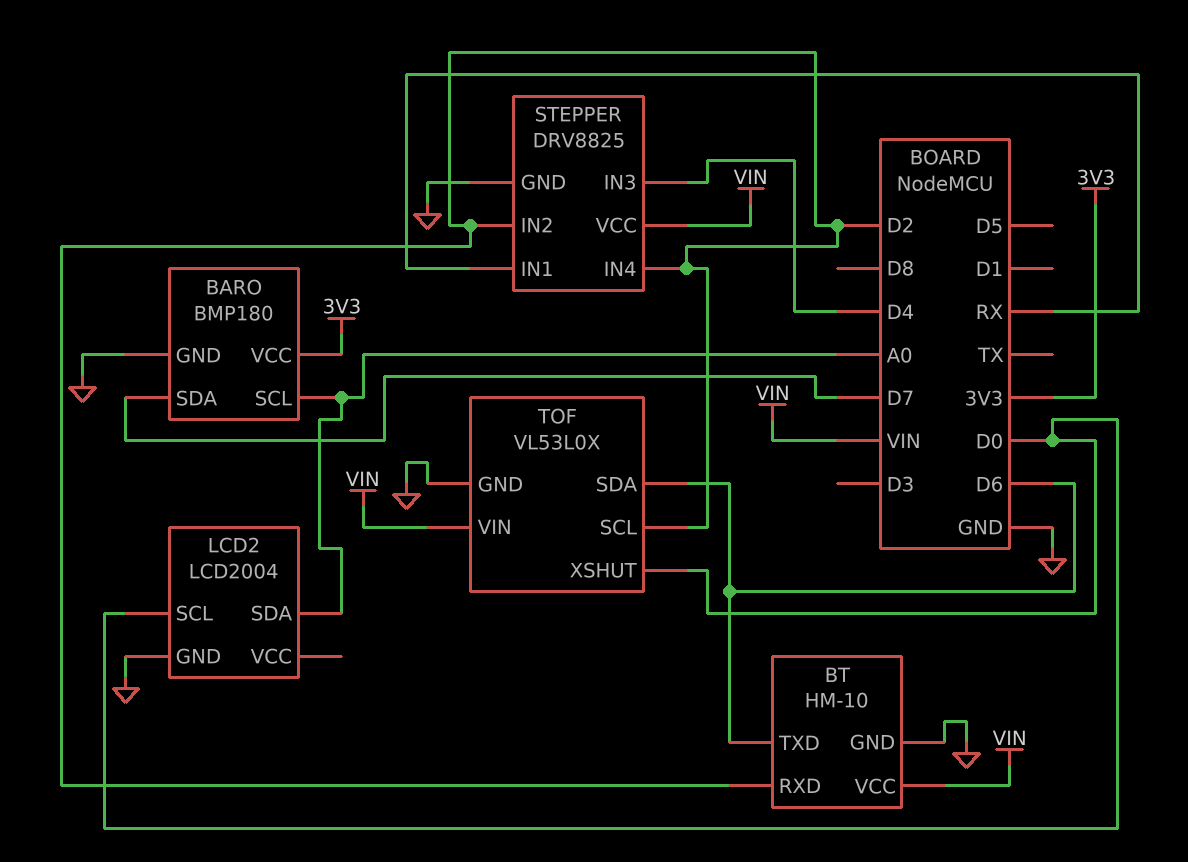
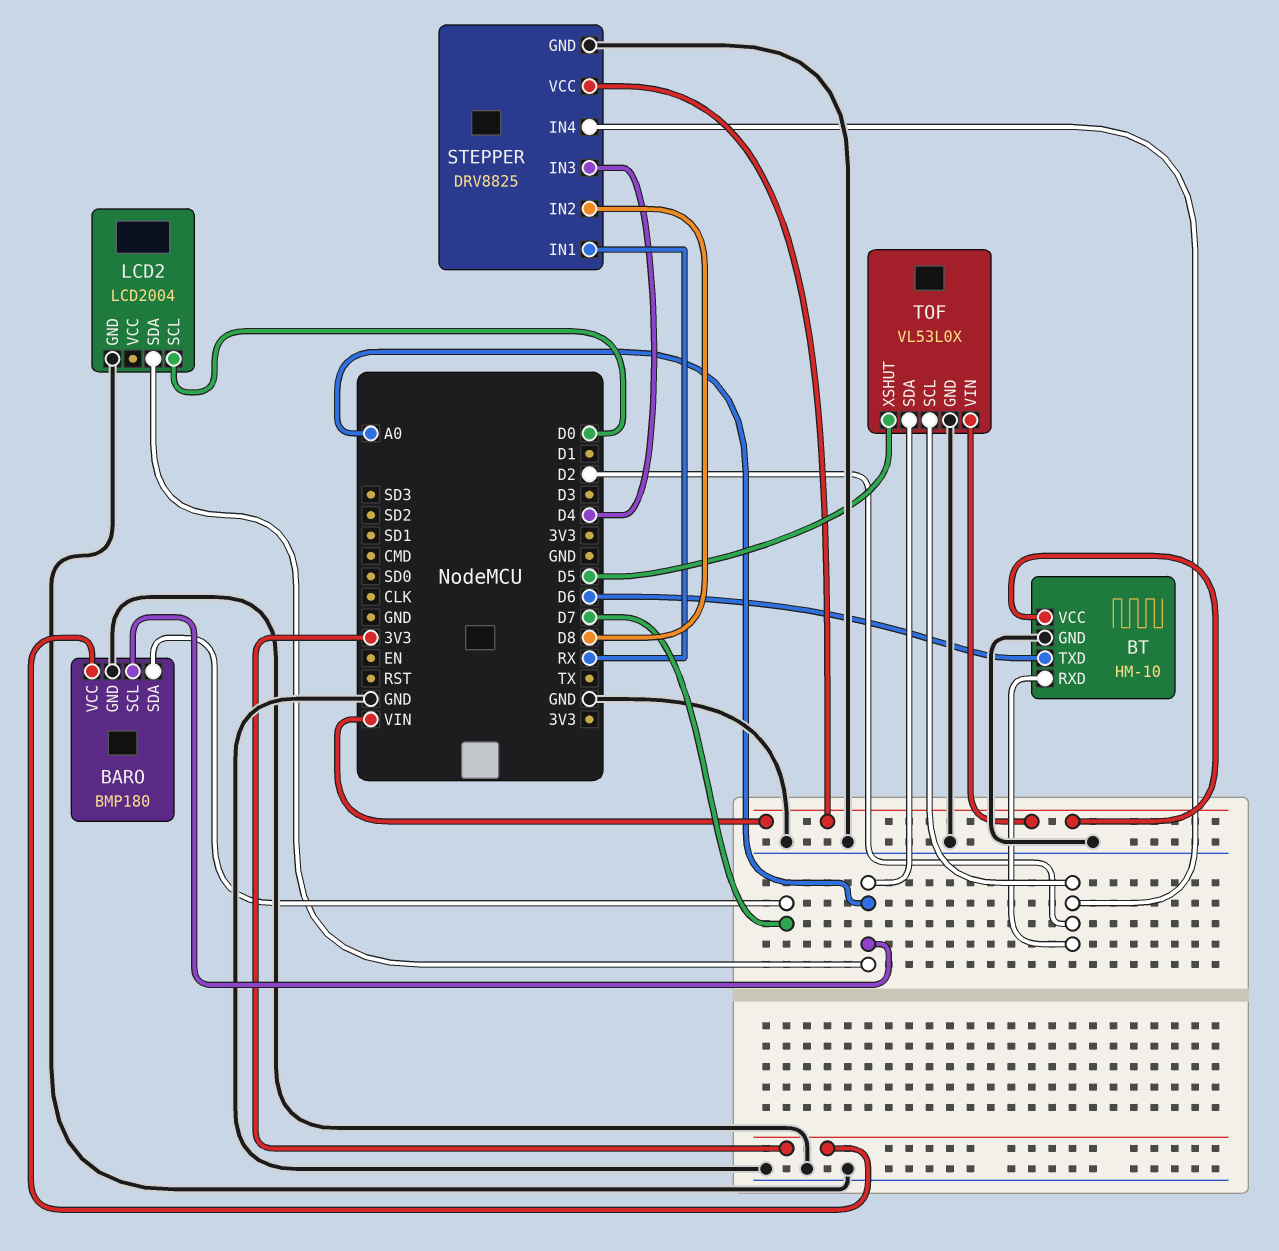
STEPPER pin IN2: D2 -> D8
TOF pin SDA: D6 -> A0
TOF pin XSHUT: D0 -> D5

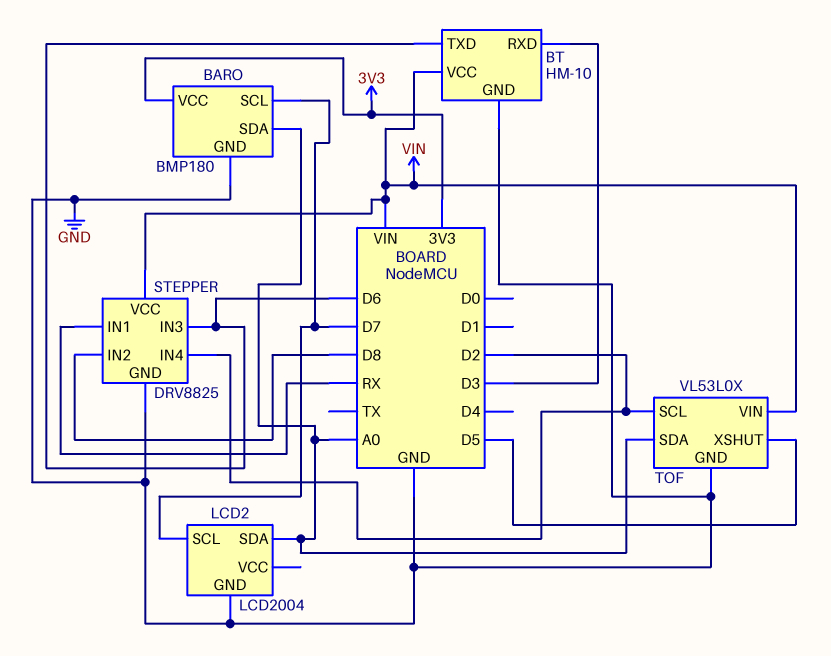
BARO pin SCL: A0 -> D7
BARO pin SDA: D7 -> A0
BT pin RXD: D2 -> D3
LCD2 pin SCL: D0 -> D7
STEPPER pin IN3: D4 -> D6

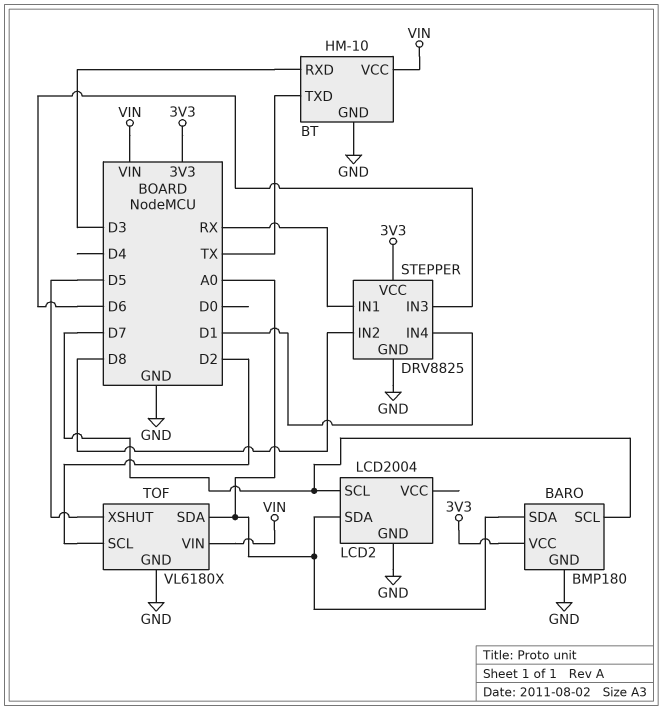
BT pin TXD: D6 -> TX
STEPPER pin IN4: D2 -> D1
STEPPER pin VCC: VIN -> 3V3
TOF: VL53L0X -> VL6180X

